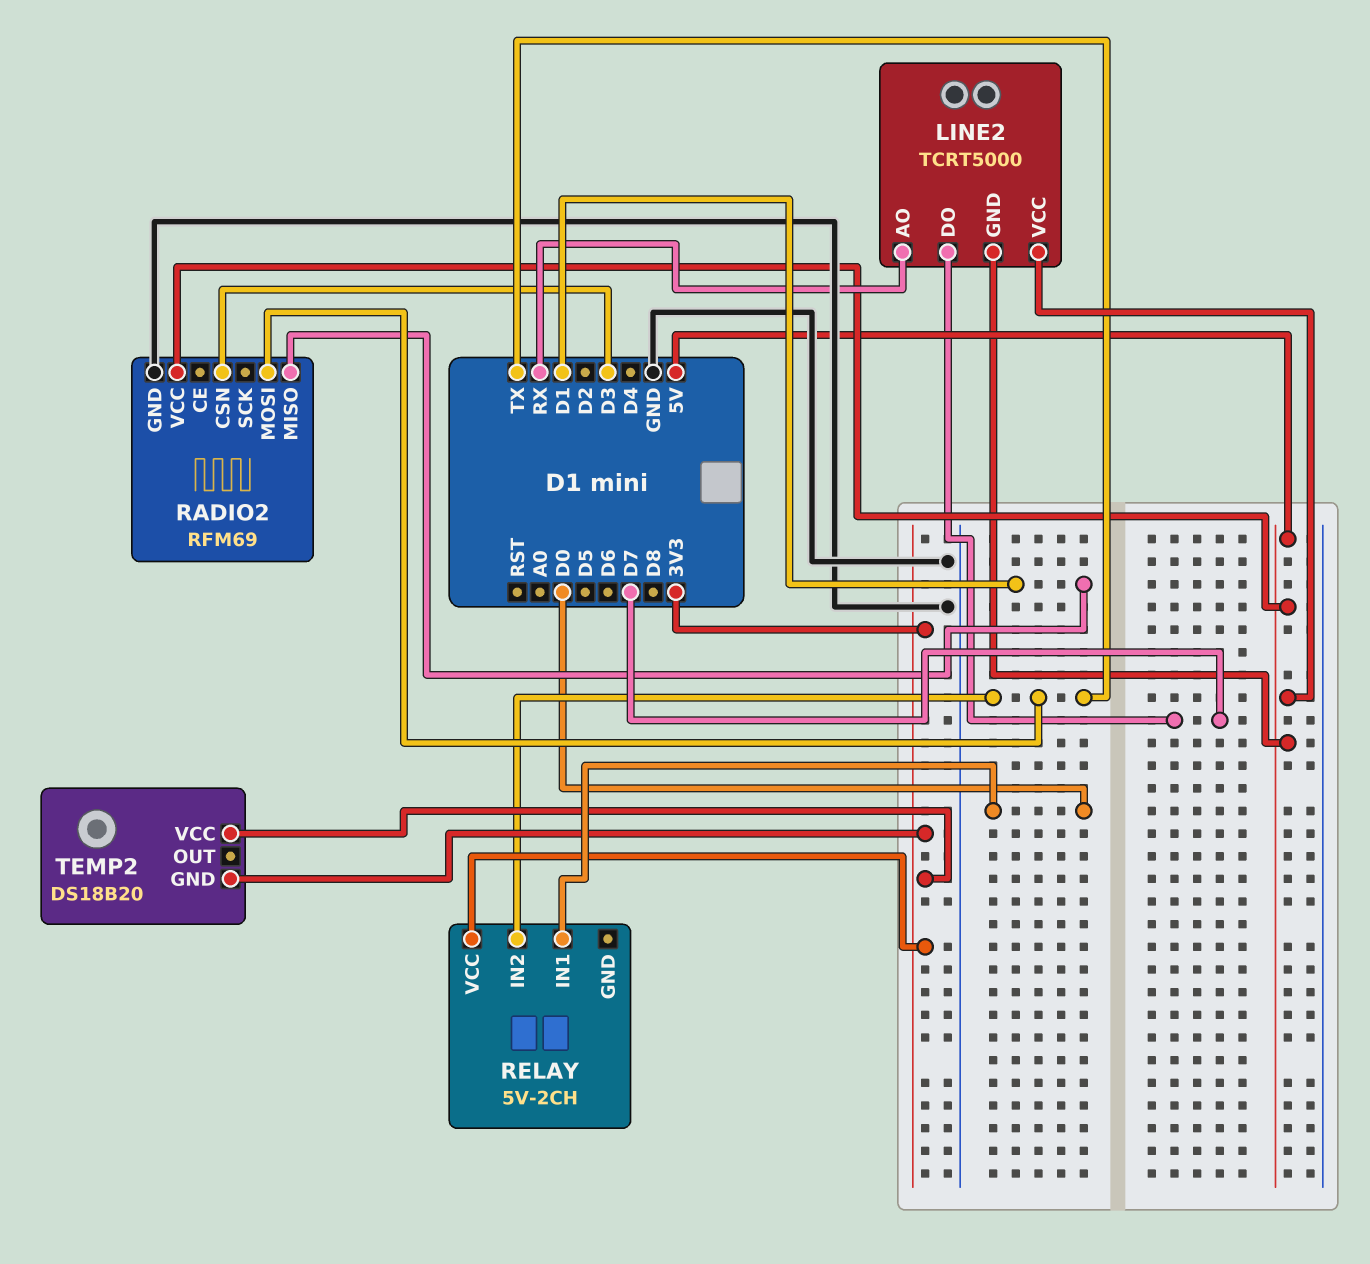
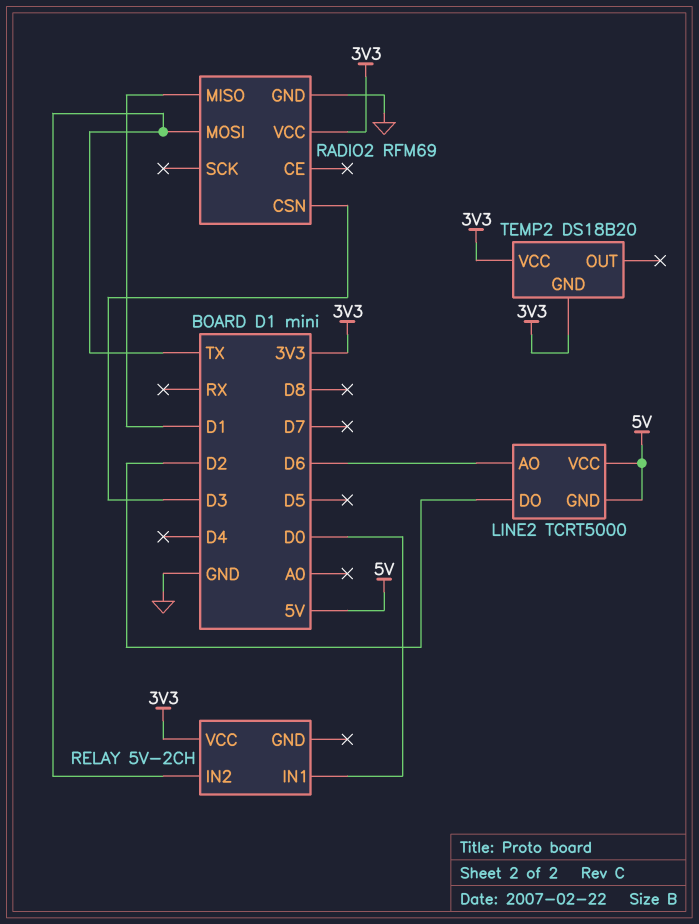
LINE2 pin AO: RX -> D6
LINE2 pin DO: D7 -> D2
RADIO2 pin VCC: 5V -> 3V3

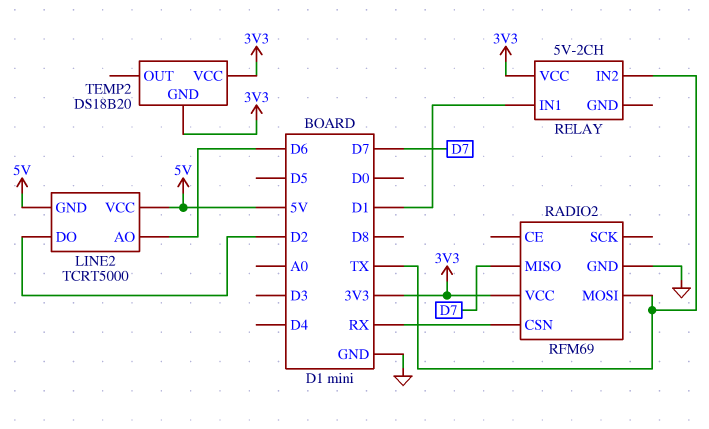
RADIO2 pin CSN: D3 -> RX
RADIO2 pin MISO: D1 -> D7
RELAY pin IN1: D0 -> D1

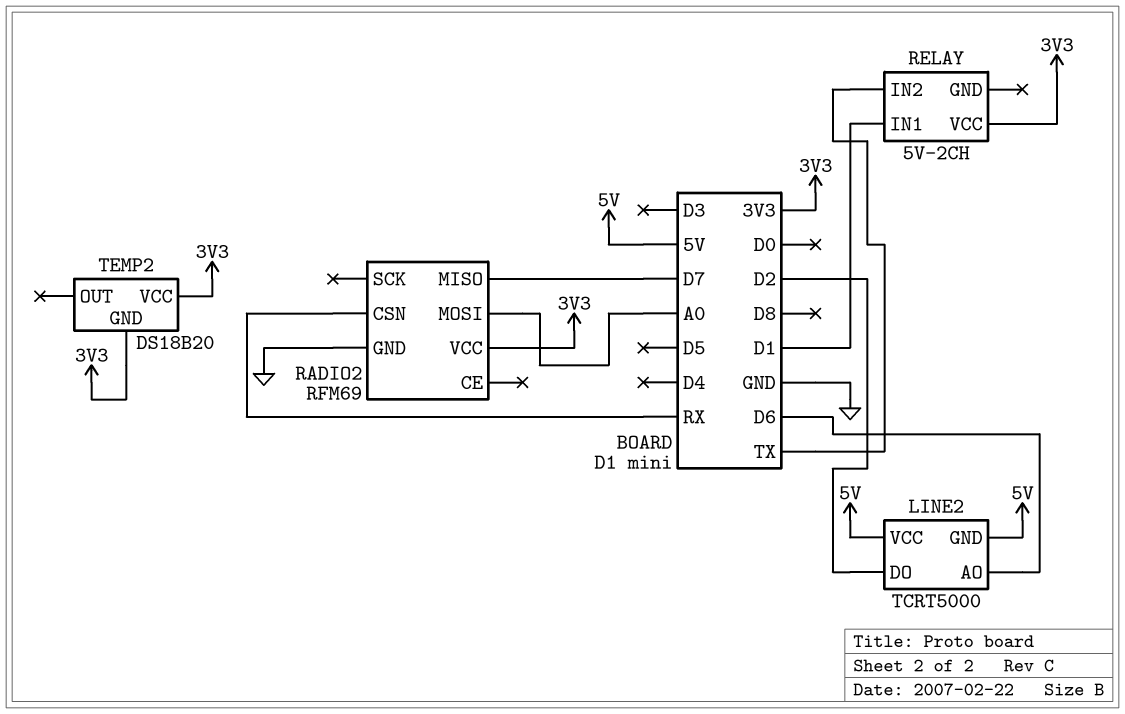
RADIO2 pin MOSI: TX -> A0

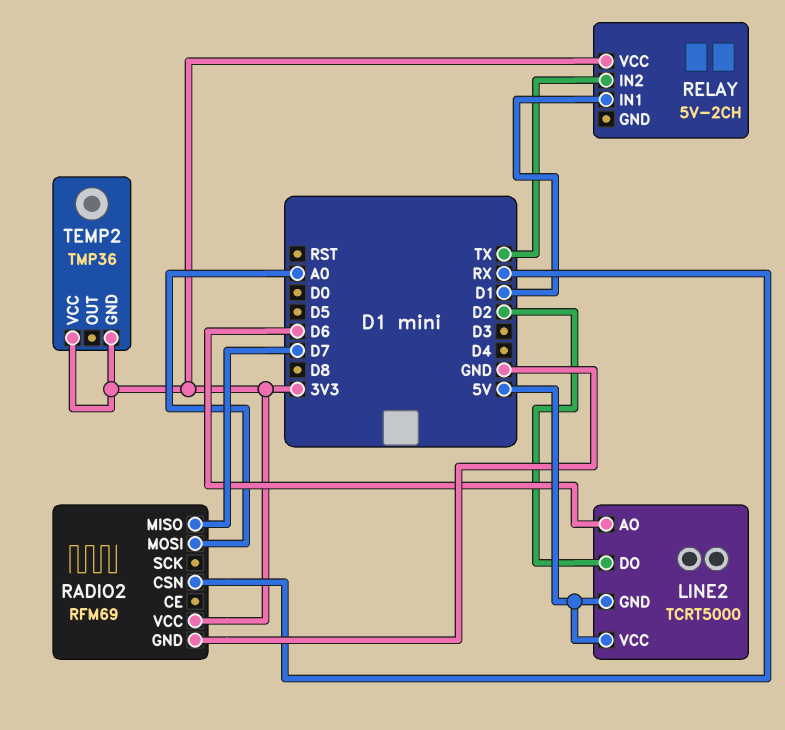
TEMP2: DS18B20 -> TMP36

